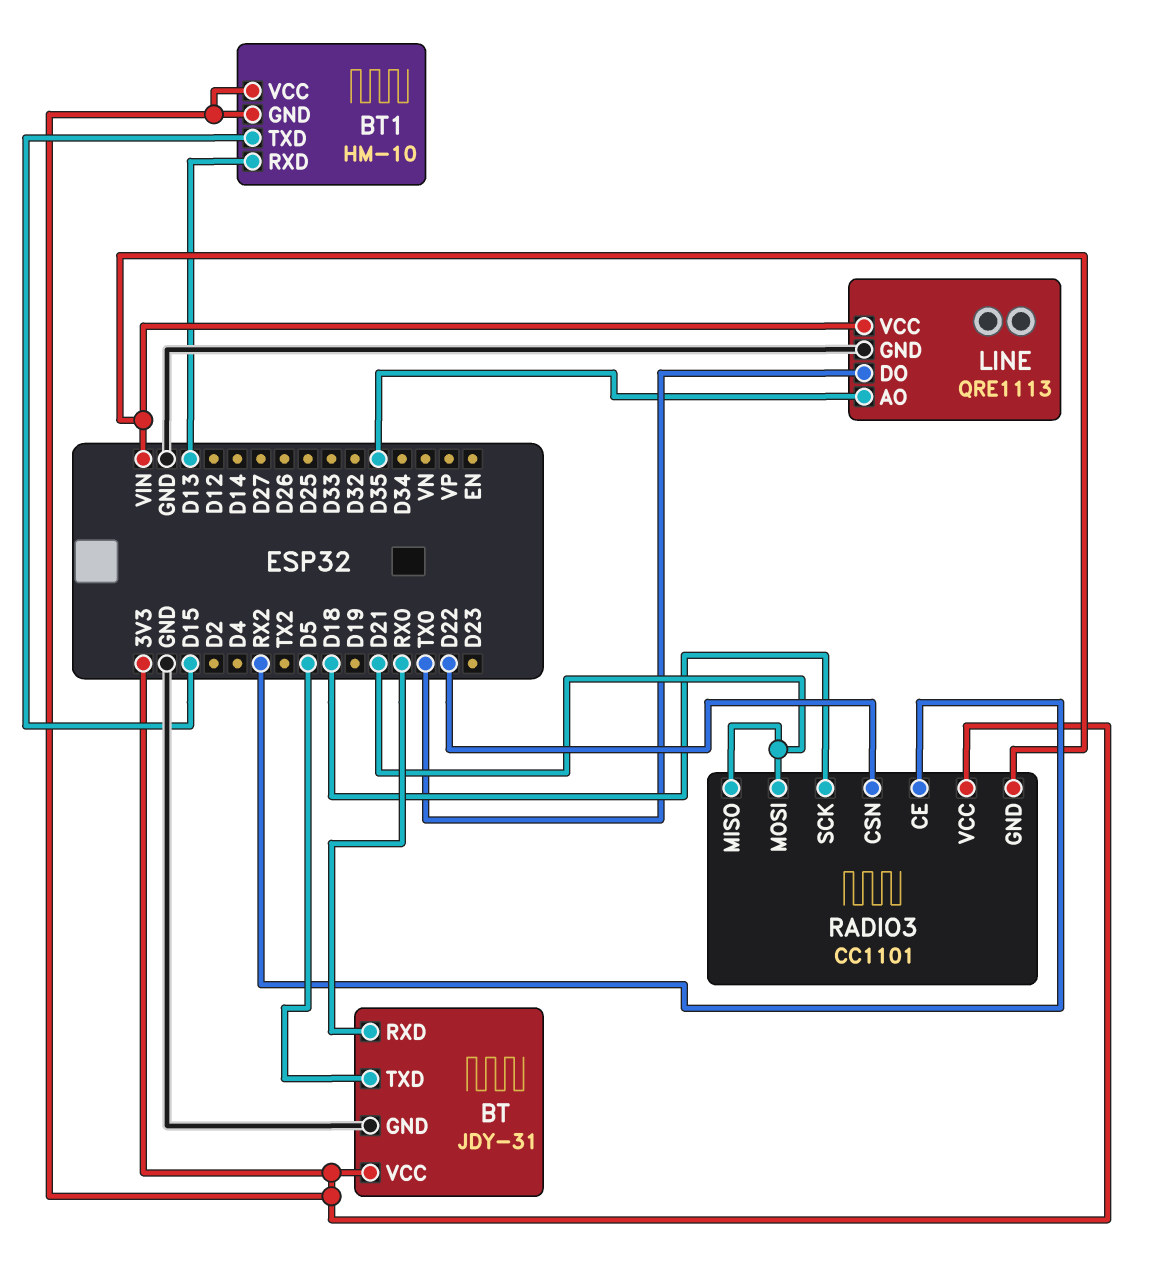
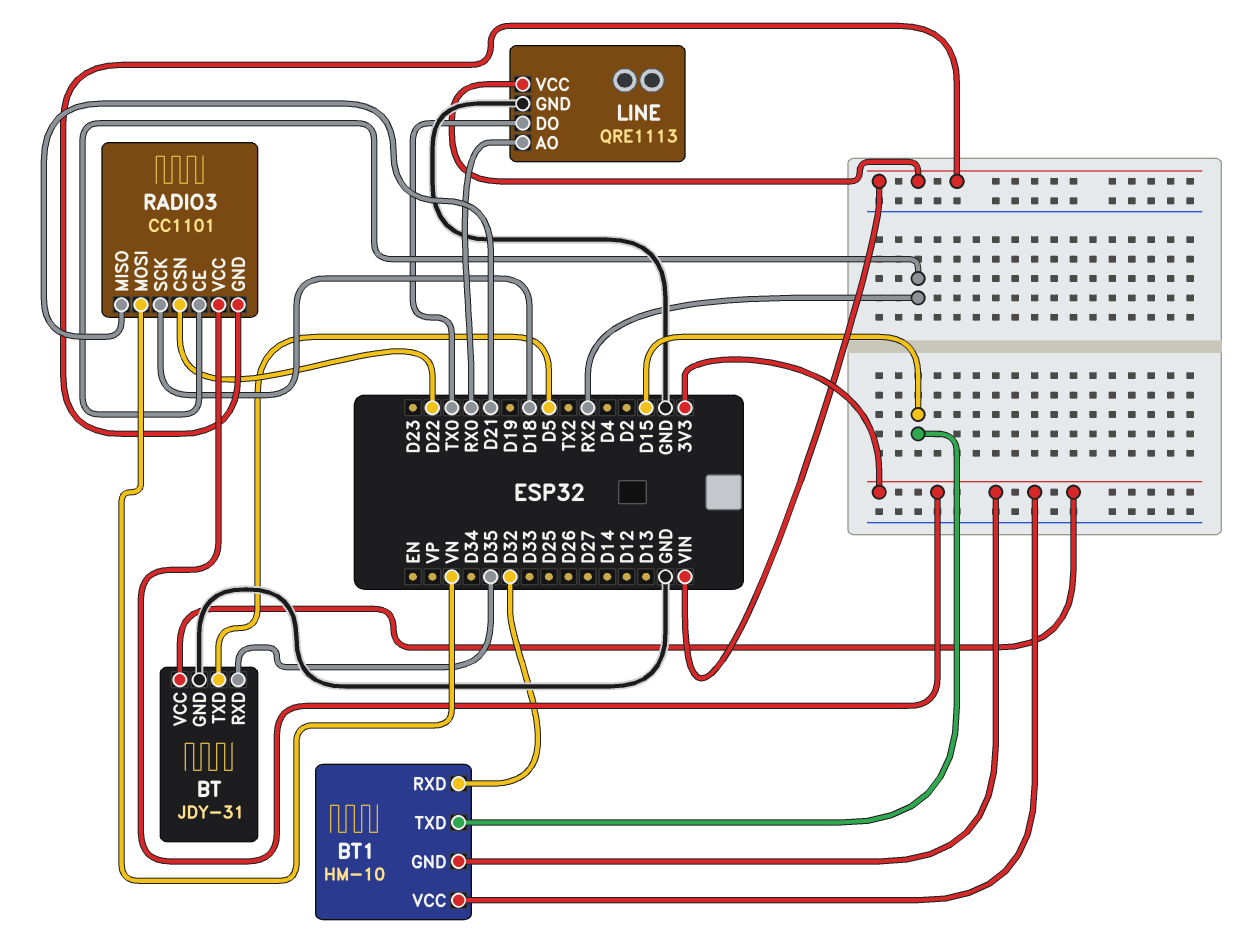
BT pin RXD: RX0 -> D35
BT1 pin RXD: D13 -> D32
LINE pin AO: D35 -> RX0
RADIO3 pin MOSI: D21 -> VN

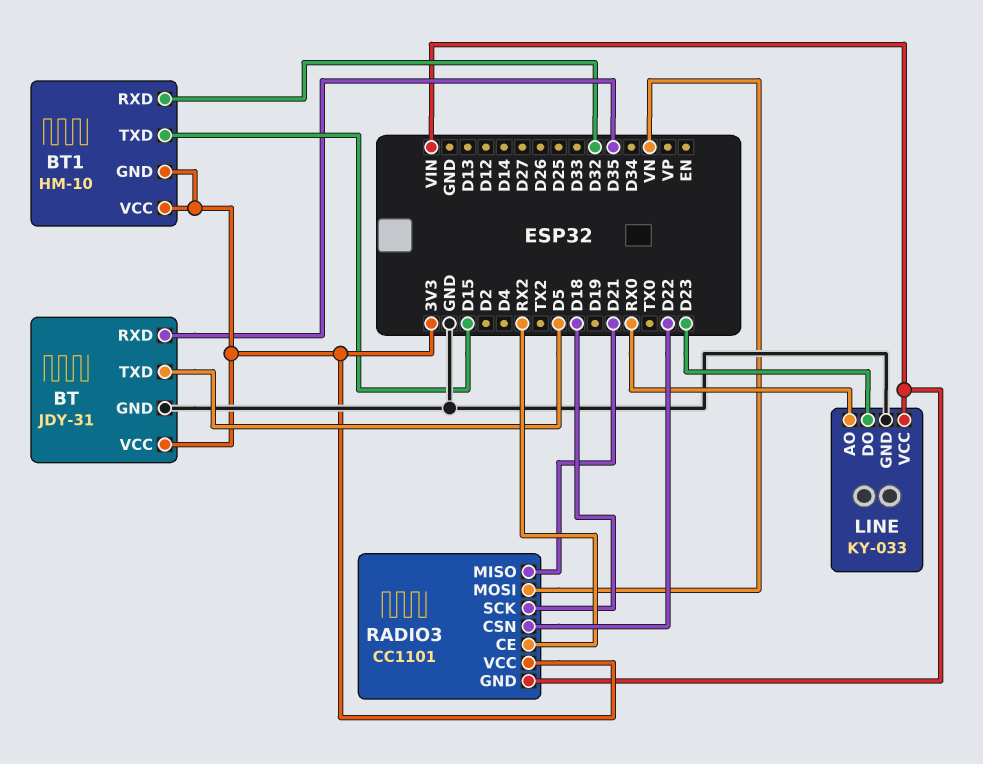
LINE: QRE1113 -> KY-033
LINE pin DO: TX0 -> D23

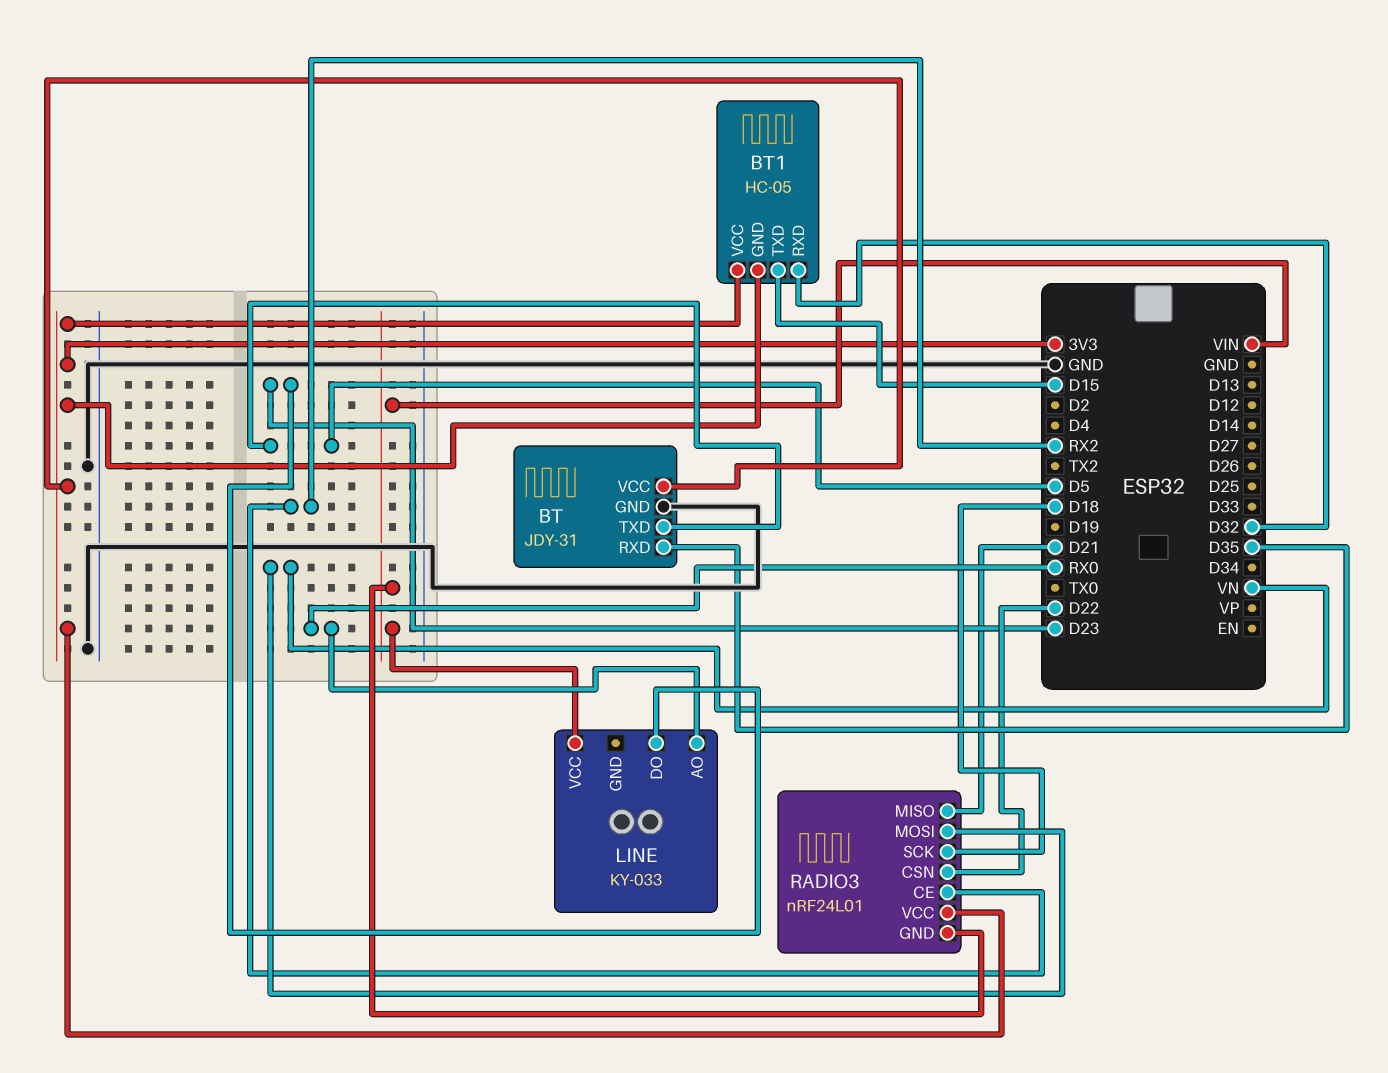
BT1: HM-10 -> HC-05
LINE pin GND: GND -> none
RADIO3: CC1101 -> nRF24L01

